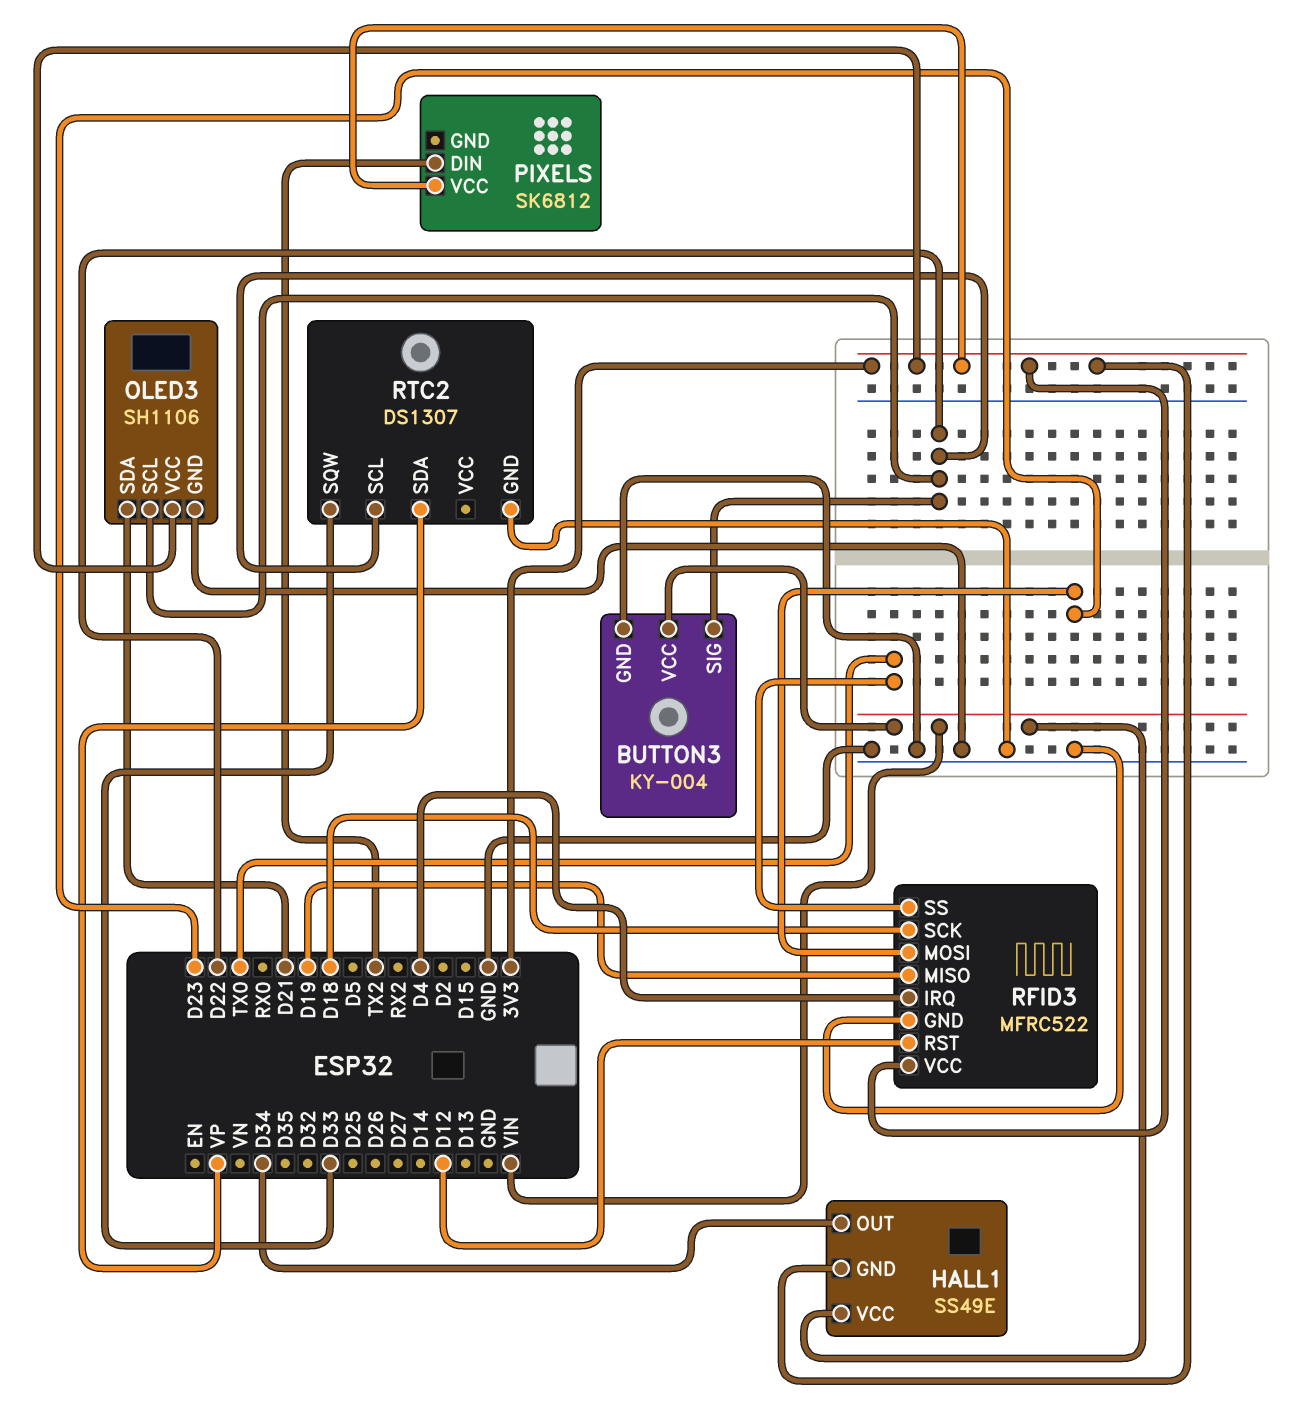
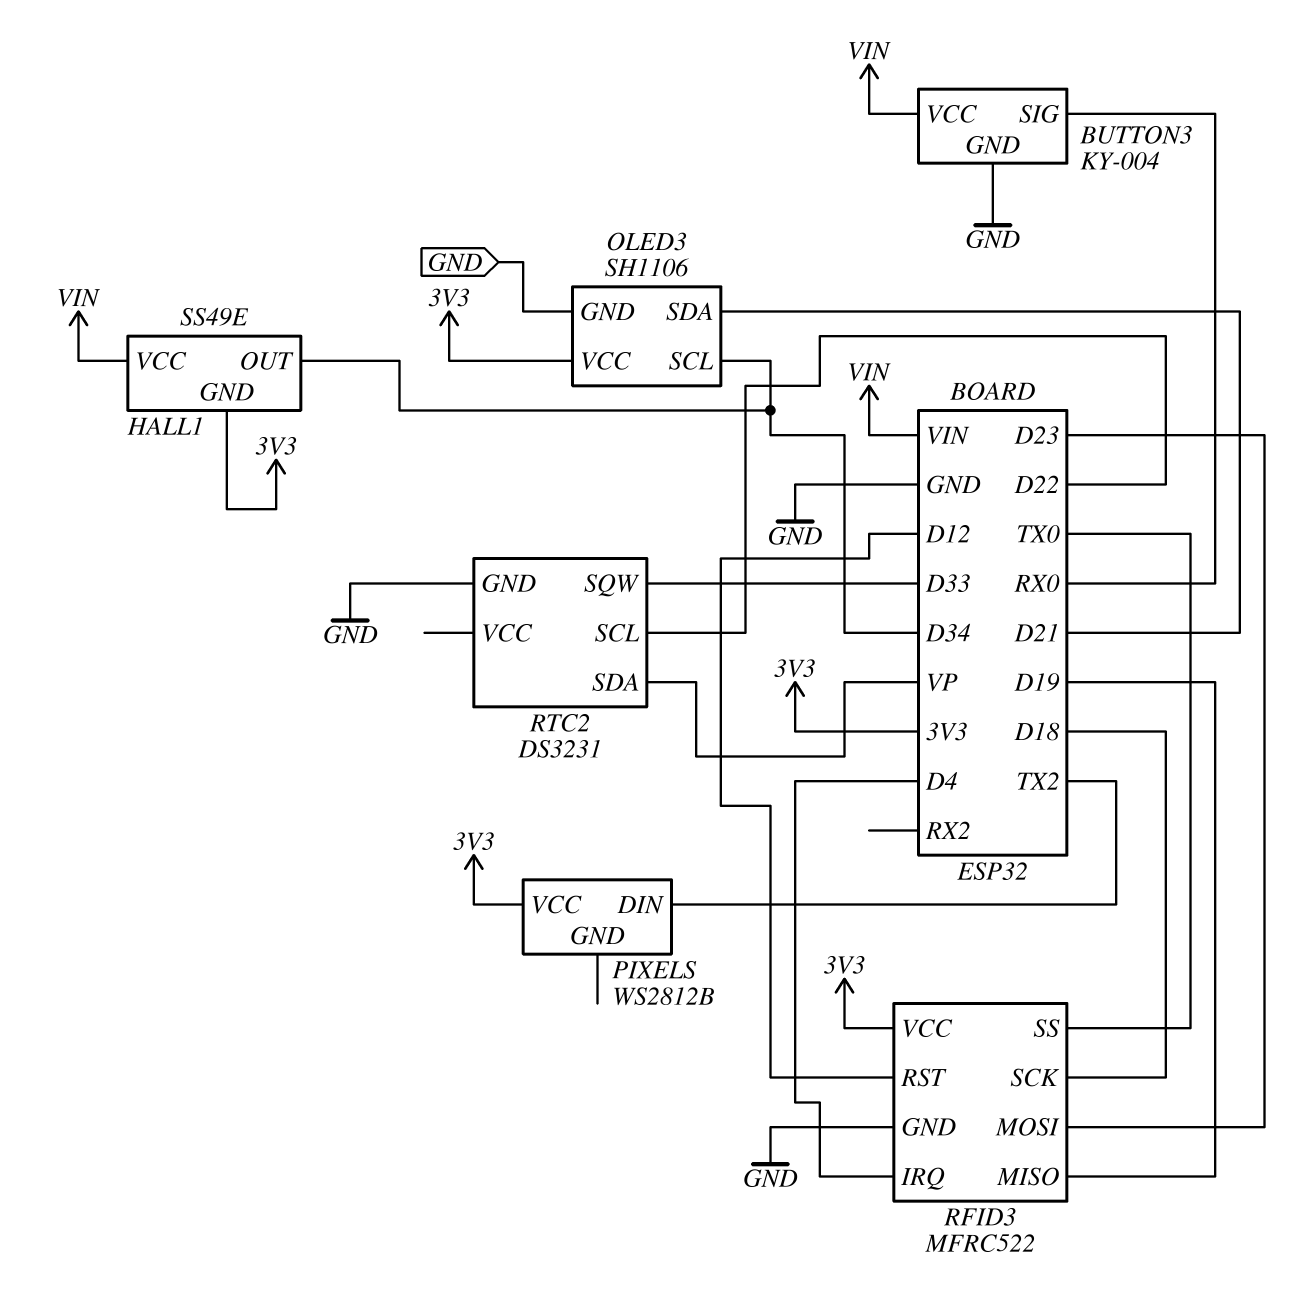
BUTTON3 pin SIG: D22 -> RX0
OLED3 pin SCL: D22 -> D34
PIXELS: SK6812 -> WS2812B
RTC2: DS1307 -> DS3231

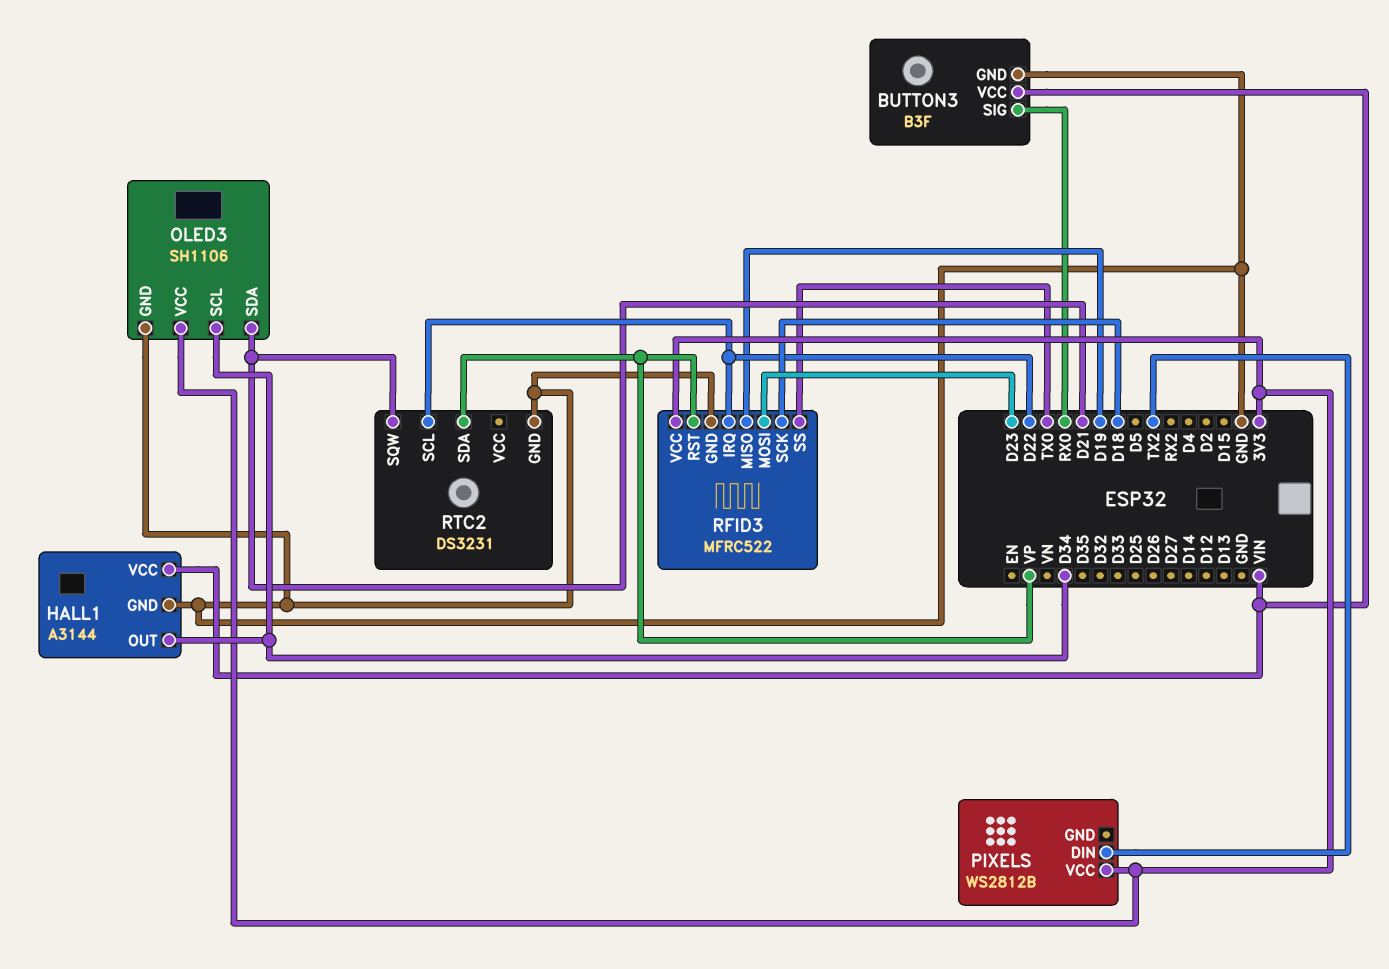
BUTTON3: KY-004 -> B3F
HALL1: SS49E -> A3144
HALL1 pin GND: 3V3 -> GND
RFID3 pin IRQ: D4 -> D22
RFID3 pin RST: D12 -> VP
RTC2 pin SQW: D33 -> D21

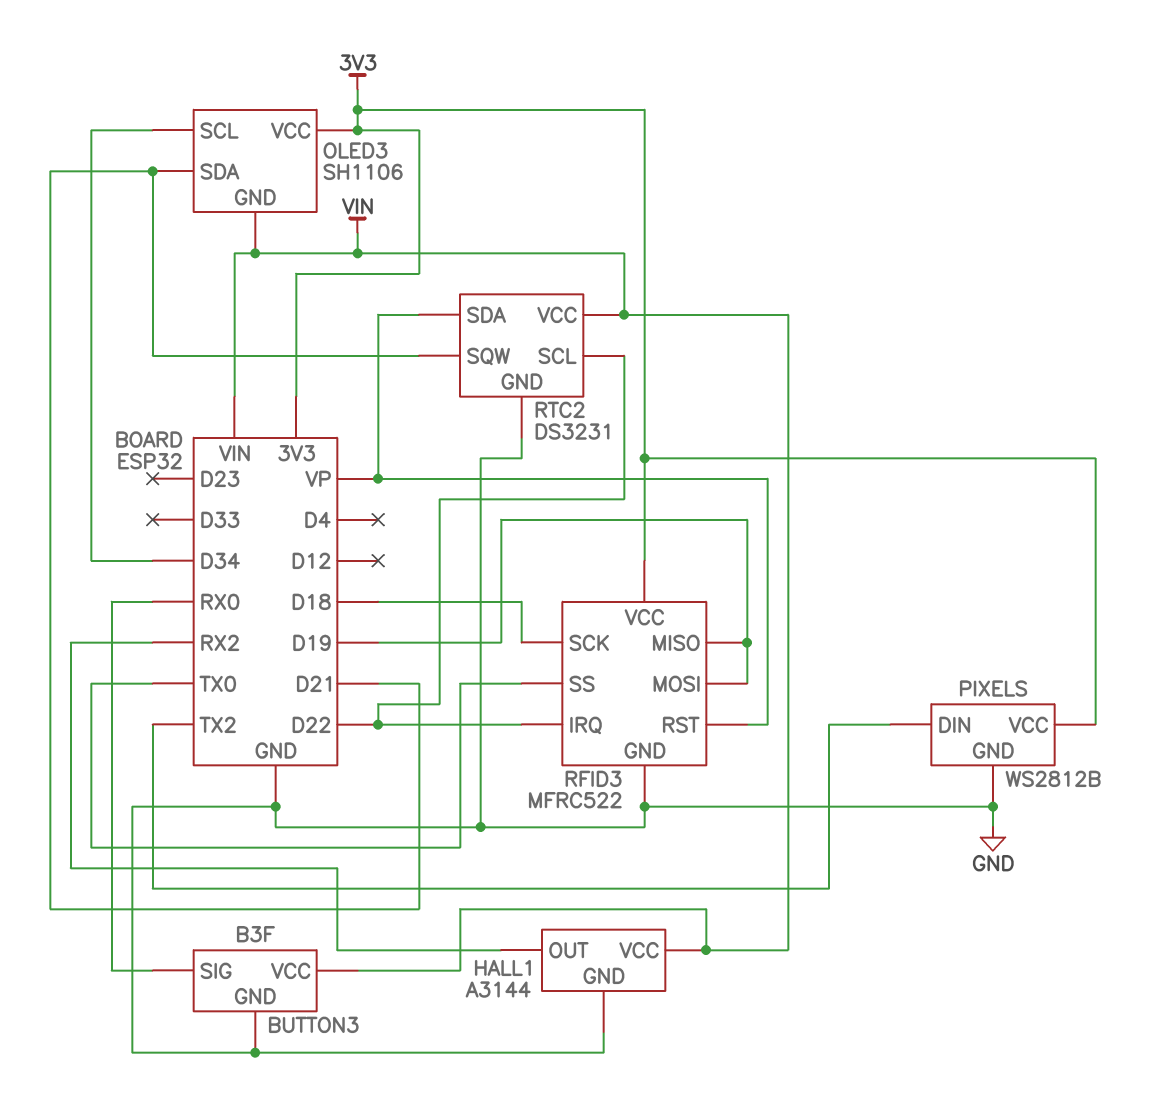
HALL1 pin OUT: D34 -> RX2
OLED3 pin GND: GND -> VIN
PIXELS pin GND: none -> GND
RFID3 pin MOSI: D23 -> D19
RTC2 pin VCC: none -> VIN

